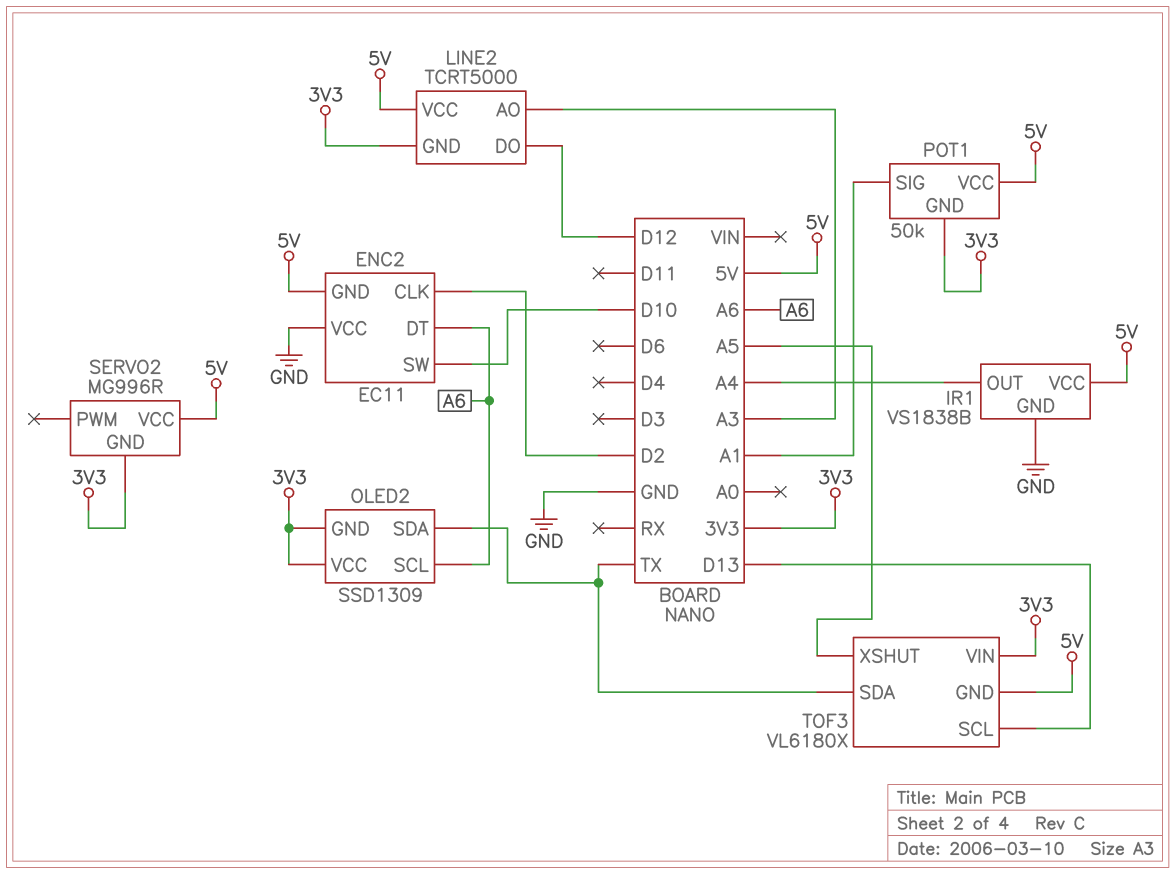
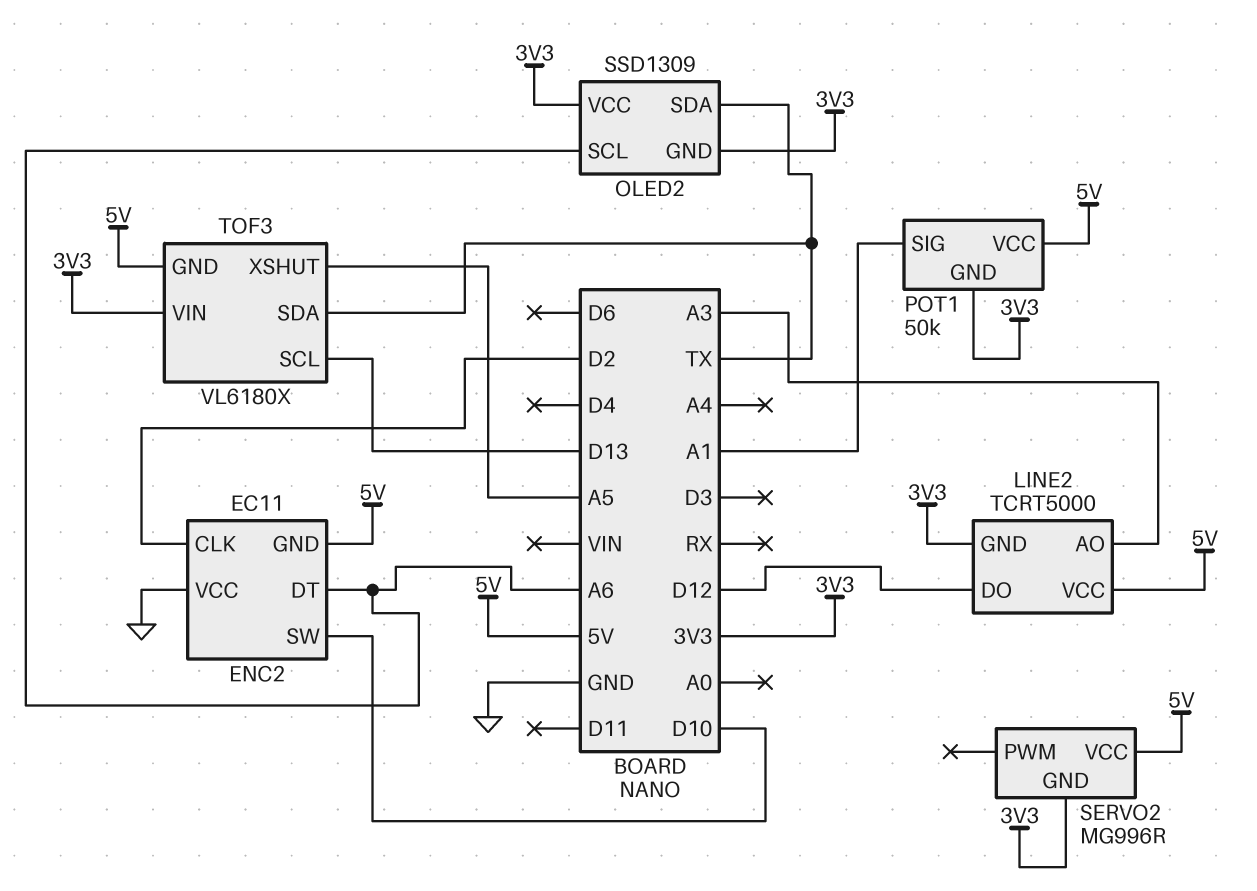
IR1: VS1838B -> none
IR1 pin GND: GND -> none
IR1 pin OUT: A4 -> none
IR1 pin VCC: 5V -> none

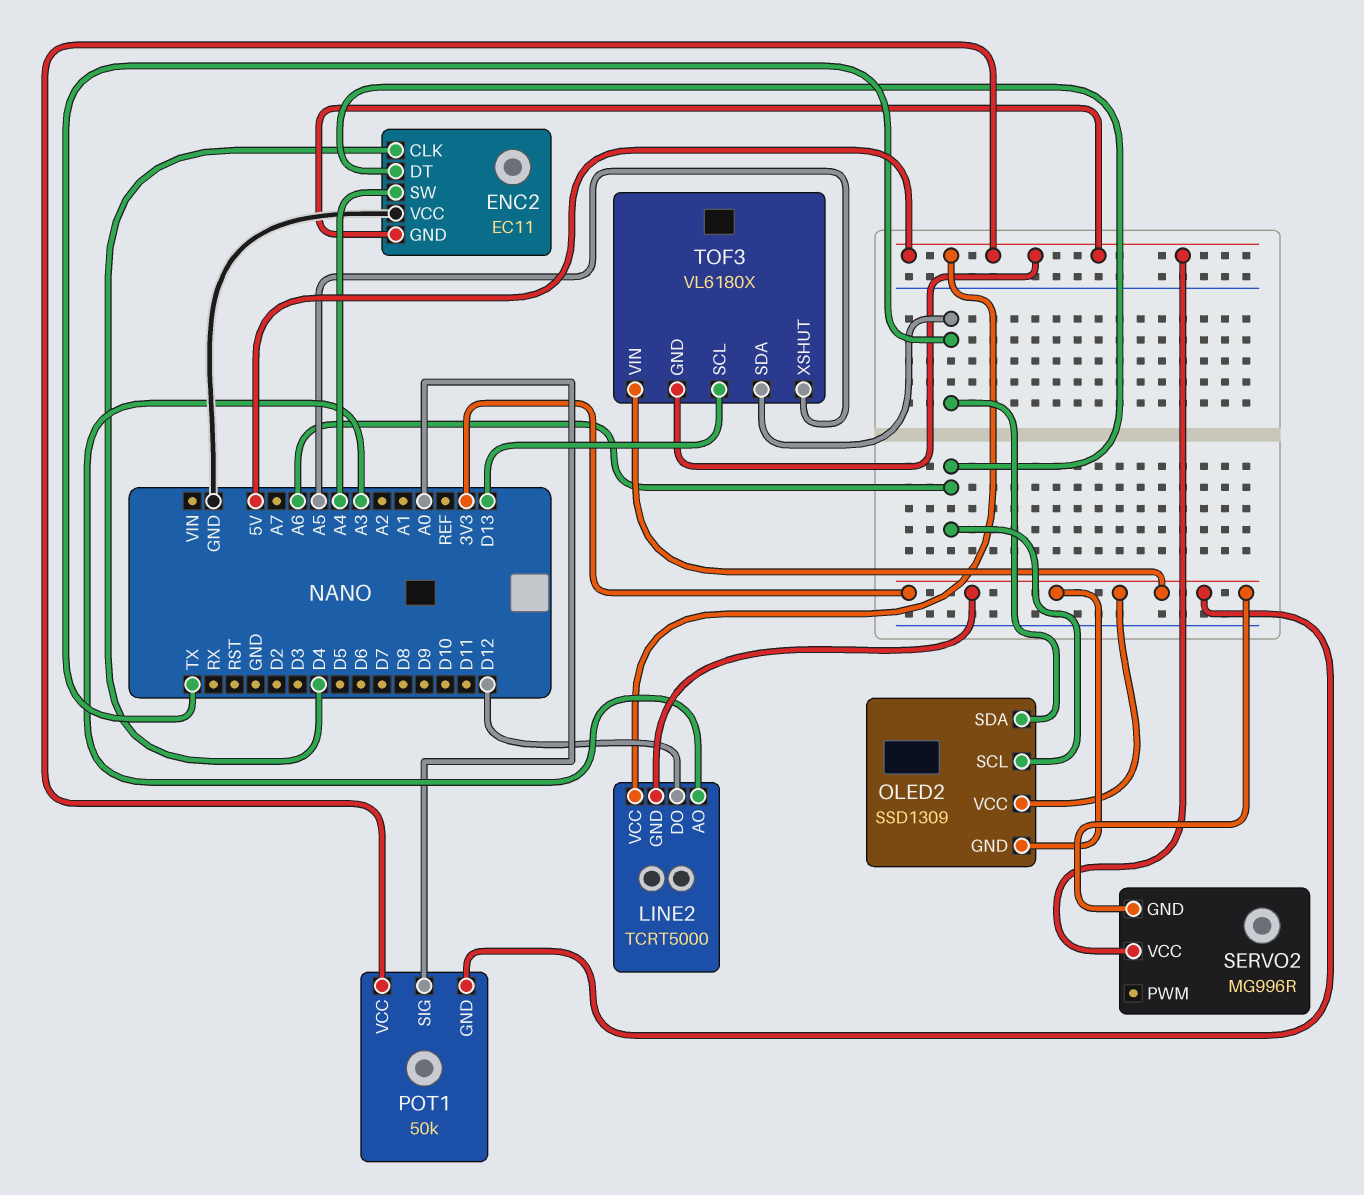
ENC2 pin CLK: D2 -> D4
ENC2 pin SW: D10 -> A4
POT1 pin SIG: A1 -> A0

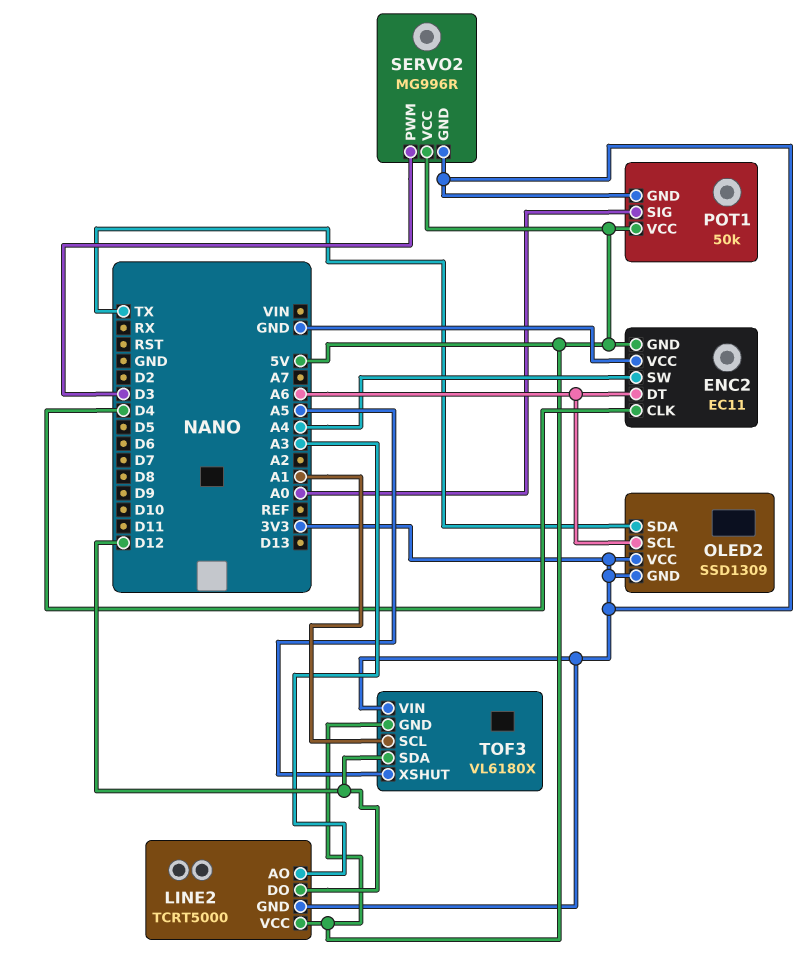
SERVO2 pin PWM: none -> D3
TOF3 pin SCL: D13 -> A1
TOF3 pin SDA: TX -> D12

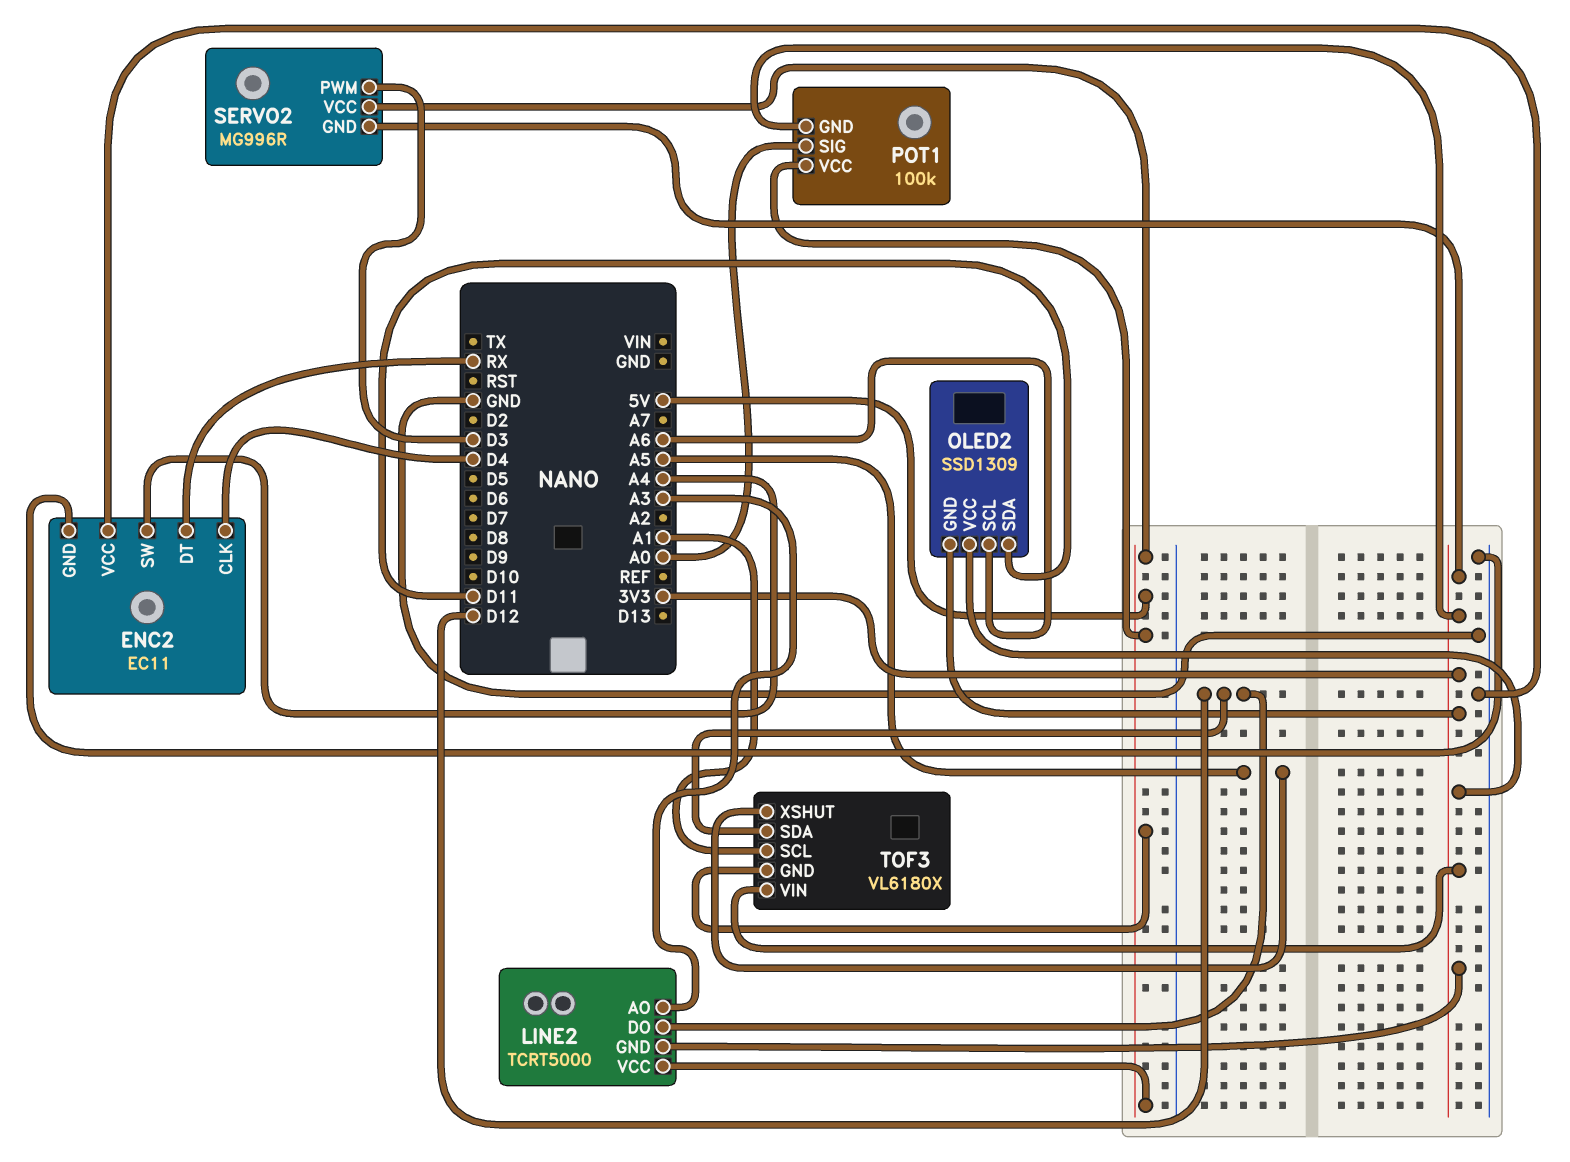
ENC2 pin DT: A6 -> RX
ENC2 pin GND: 5V -> GND
OLED2 pin SDA: TX -> D11
POT1: 50k -> 100k

